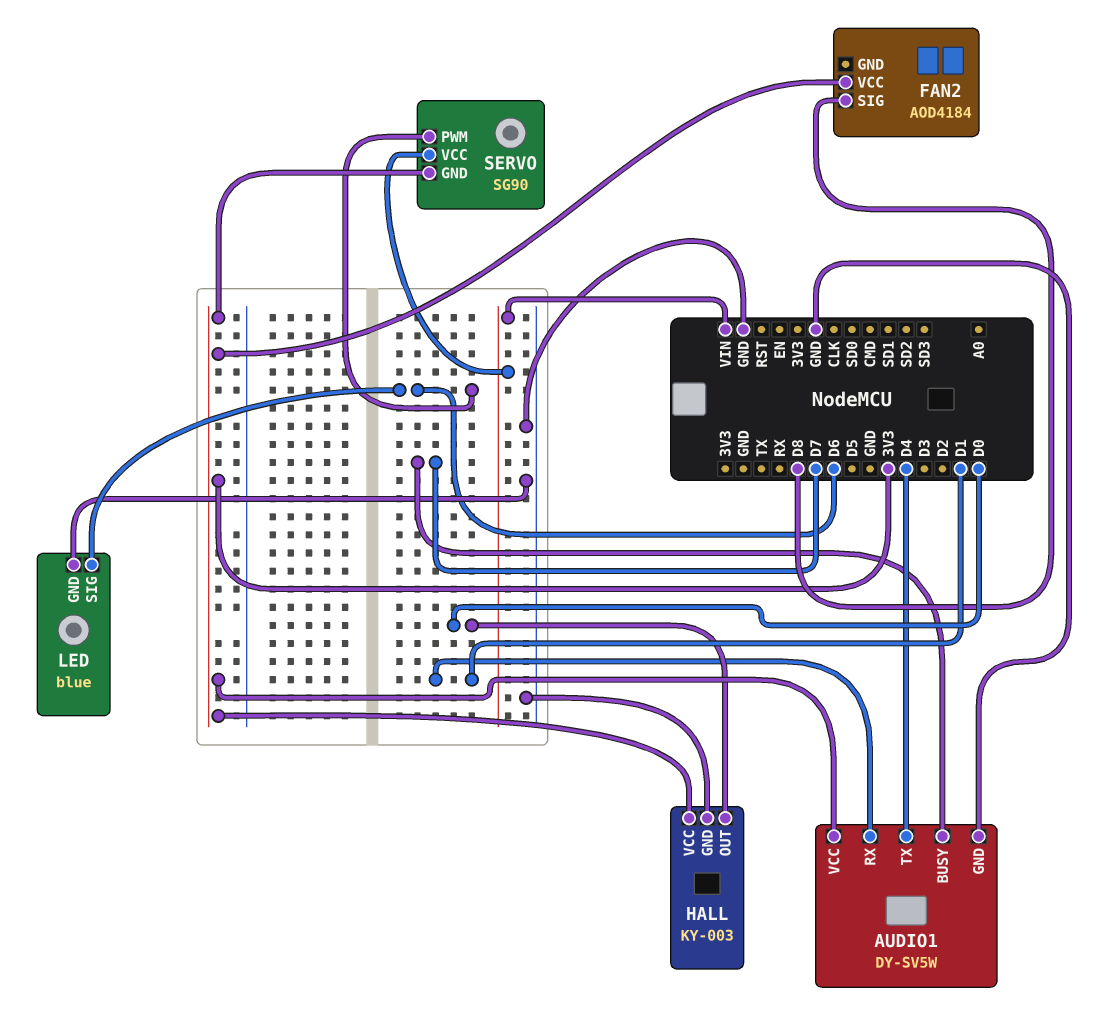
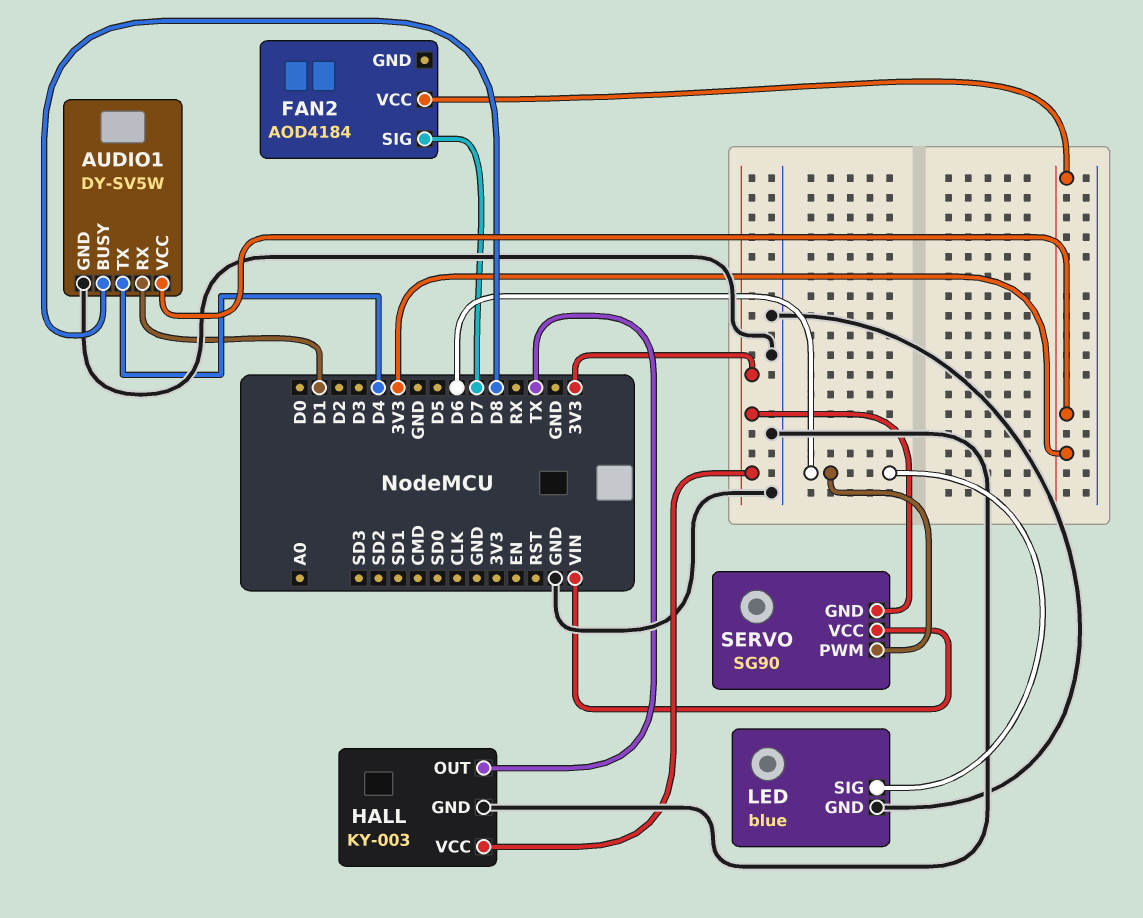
AUDIO1 pin BUSY: D7 -> D8
FAN2 pin SIG: D8 -> D7
HALL pin OUT: D0 -> TX

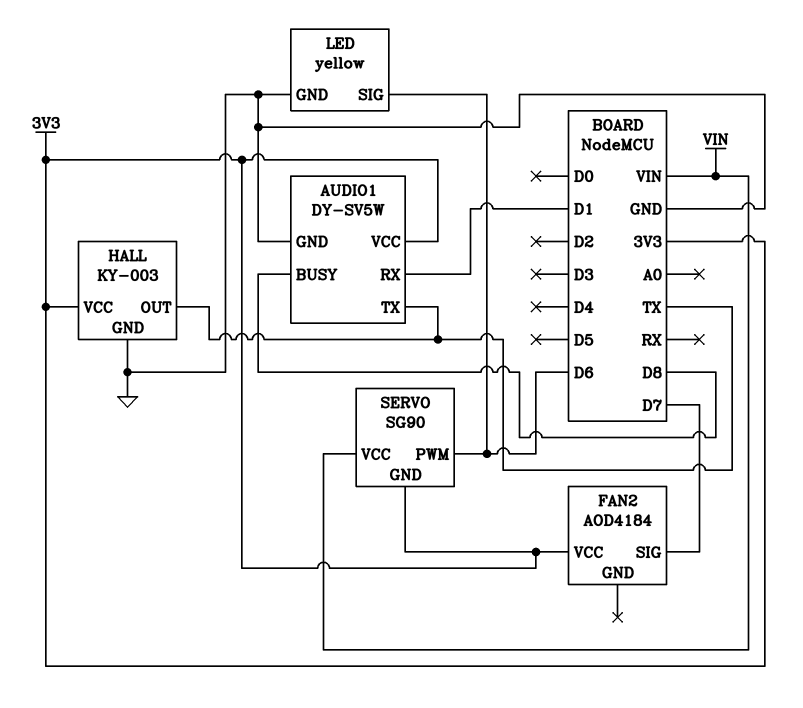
AUDIO1 pin TX: D4 -> TX
LED: blue -> yellow

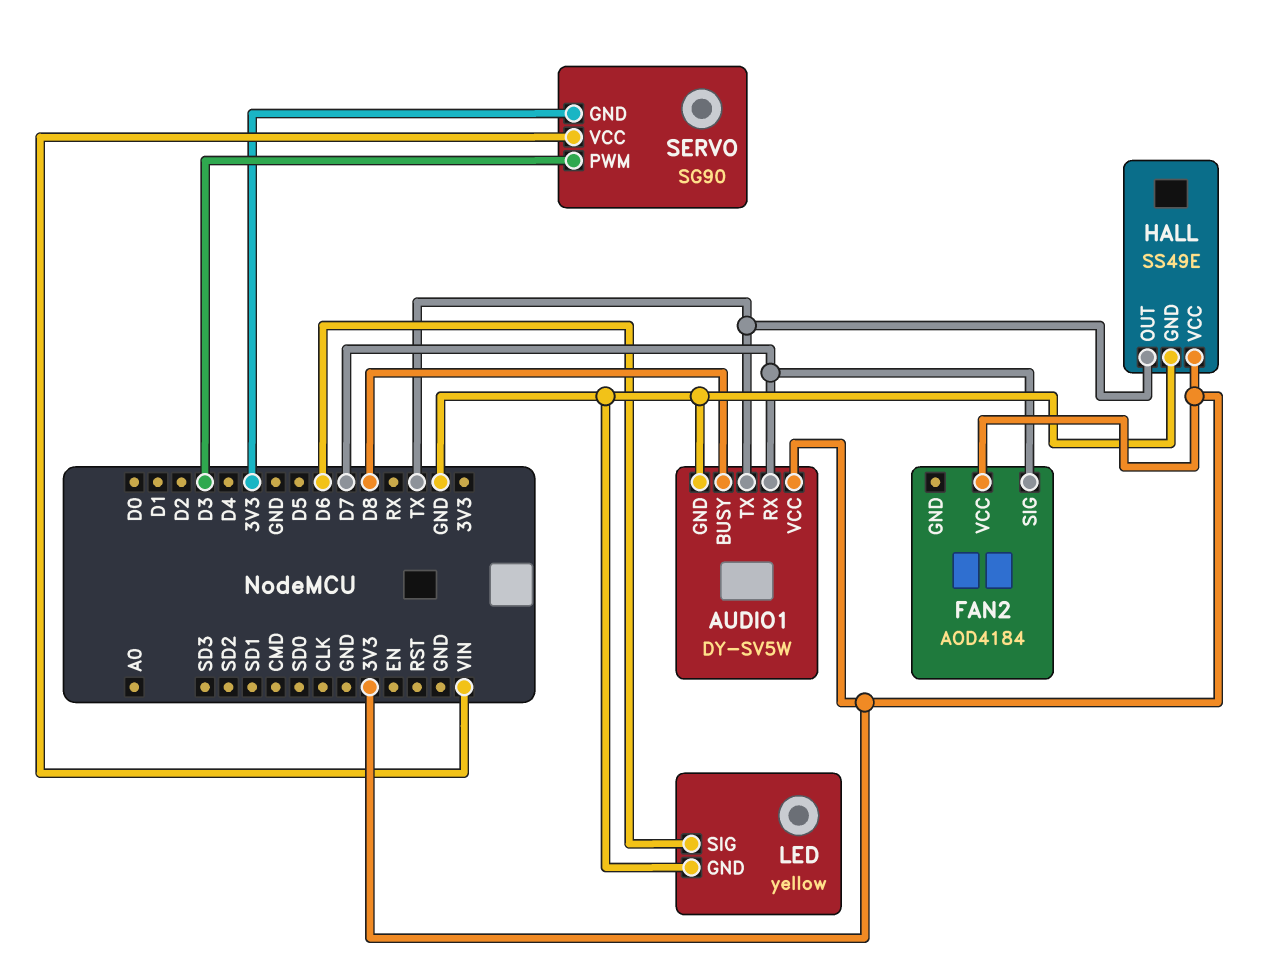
AUDIO1 pin RX: D1 -> D7
HALL: KY-003 -> SS49E
SERVO pin PWM: D6 -> D3

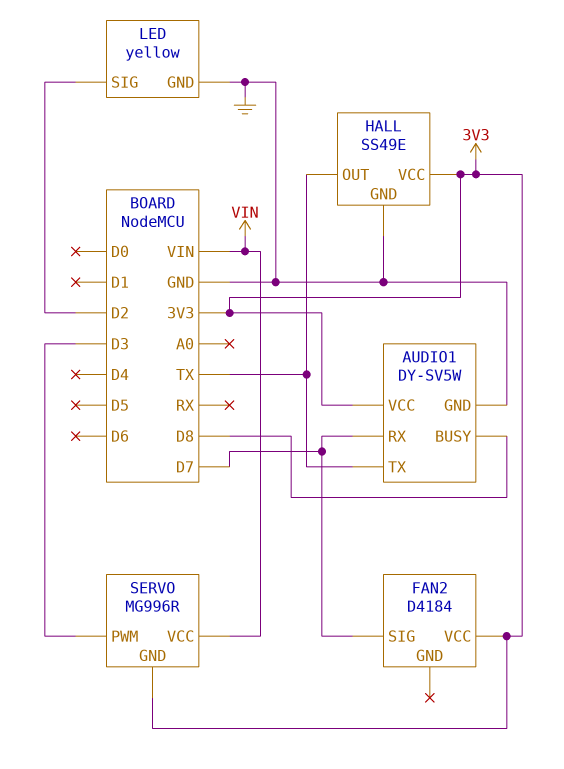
FAN2: AOD4184 -> D4184
LED pin SIG: D6 -> D2
SERVO: SG90 -> MG996R

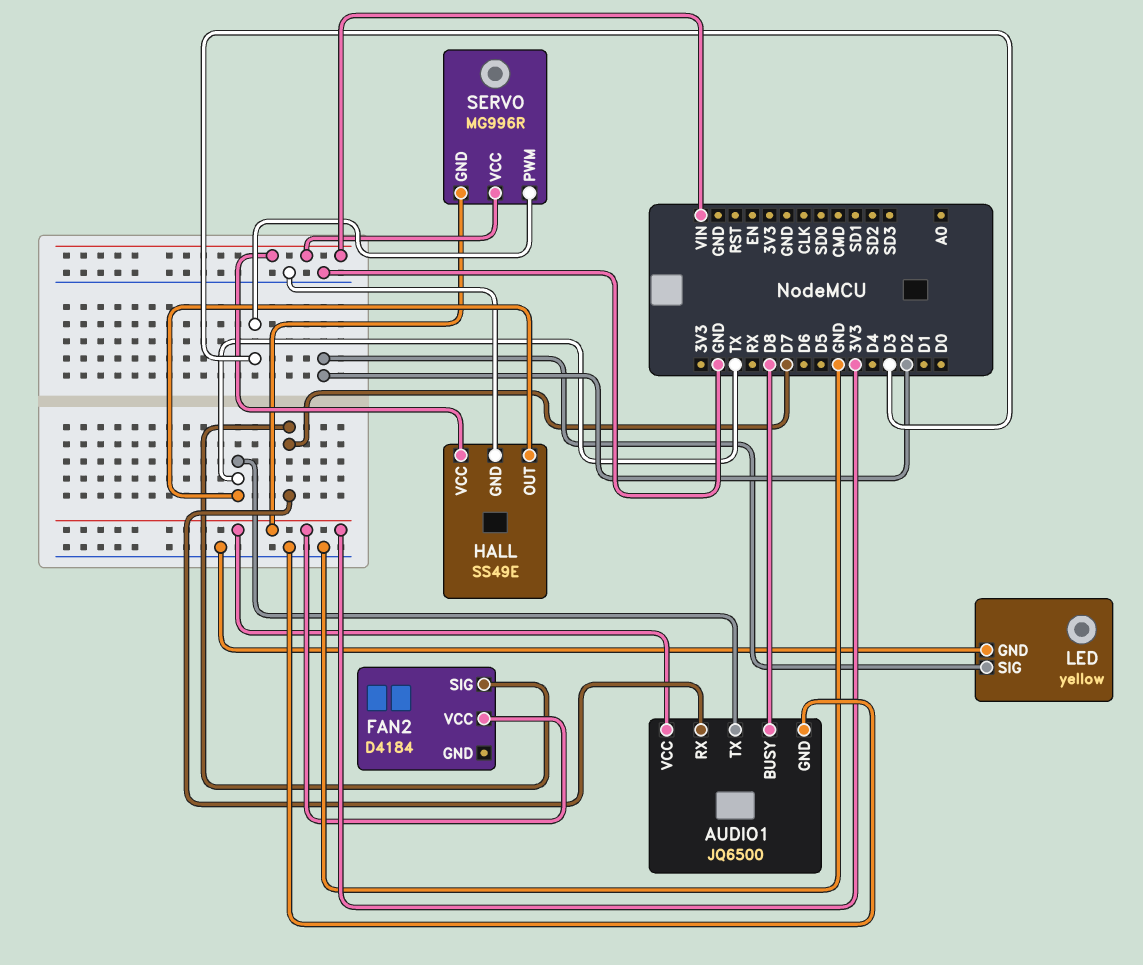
AUDIO1: DY-SV5W -> JQ6500
HALL pin VCC: 3V3 -> VIN

